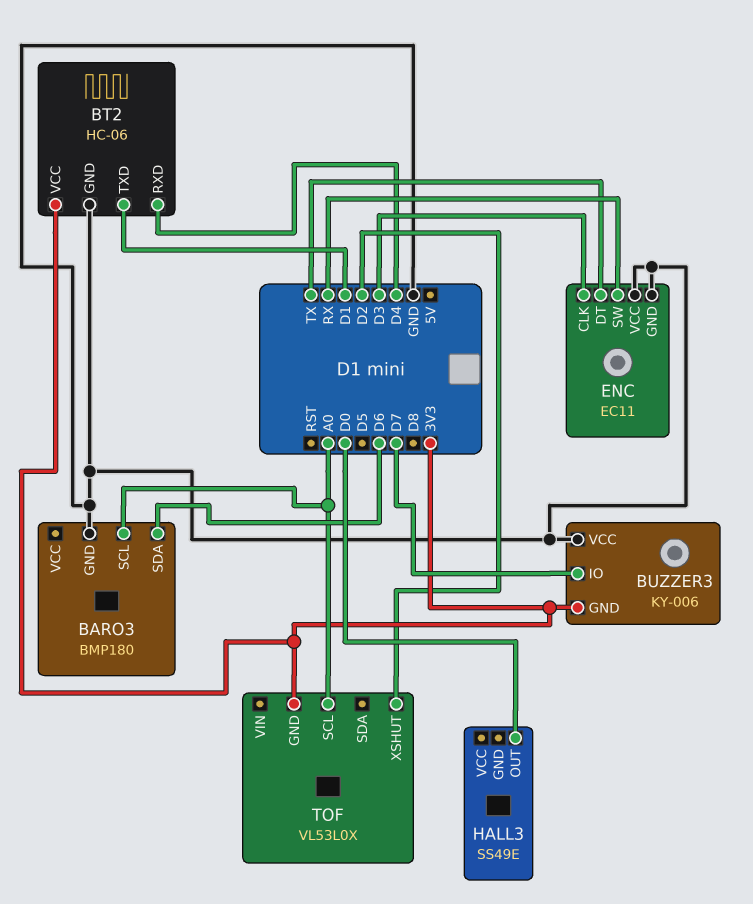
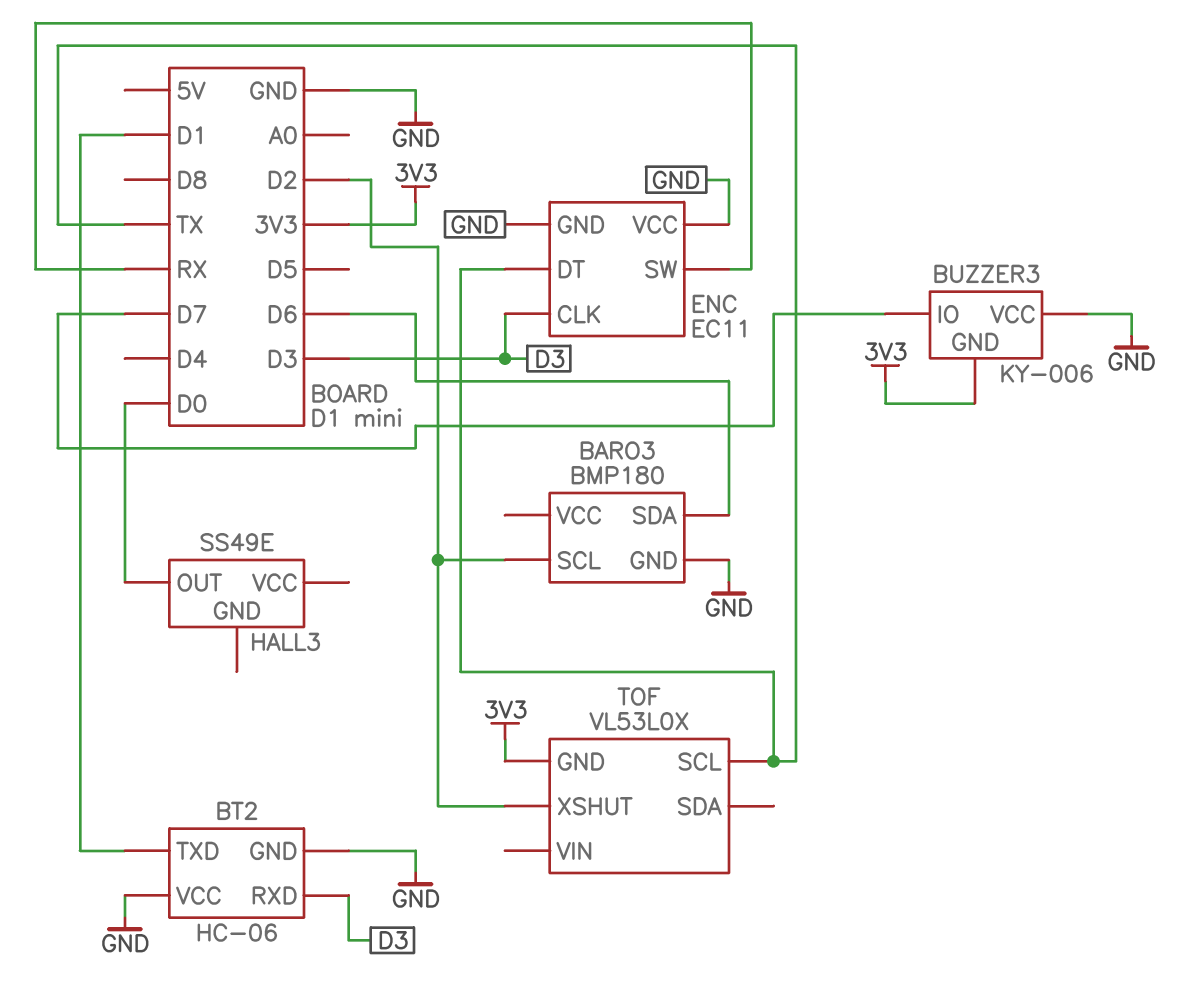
BARO3 pin SCL: A0 -> D2
BT2 pin RXD: D4 -> D3
BT2 pin VCC: 3V3 -> GND
TOF pin SCL: A0 -> TX

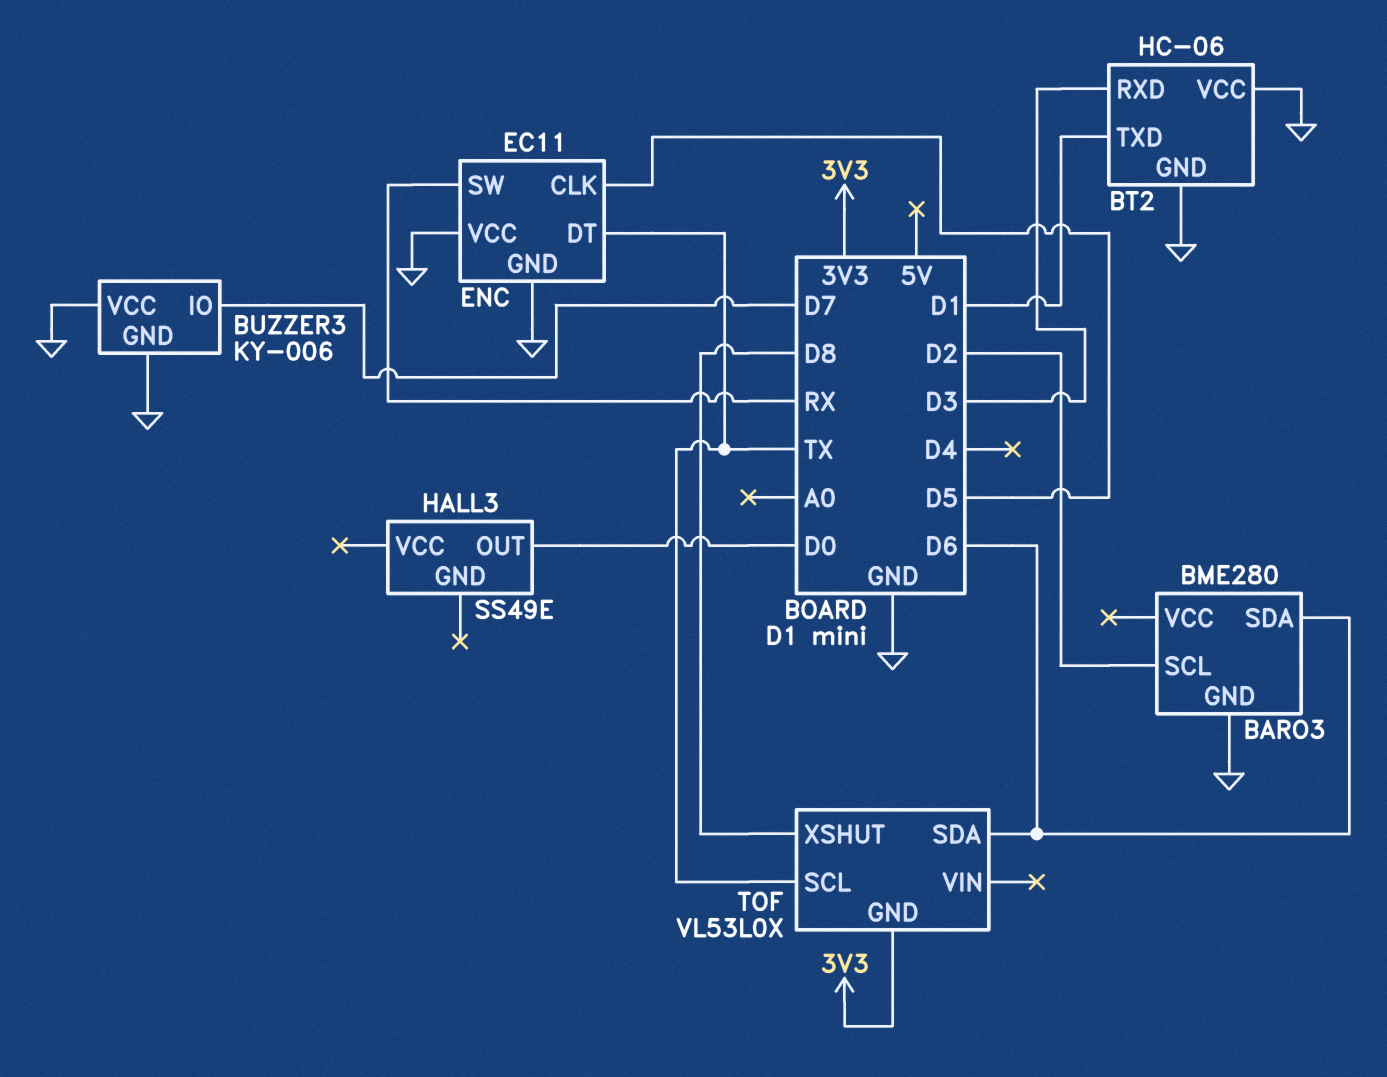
BARO3: BMP180 -> BME280
BUZZER3 pin GND: 3V3 -> GND
ENC pin CLK: D3 -> D5
TOF pin SDA: none -> D6
TOF pin XSHUT: D2 -> D8

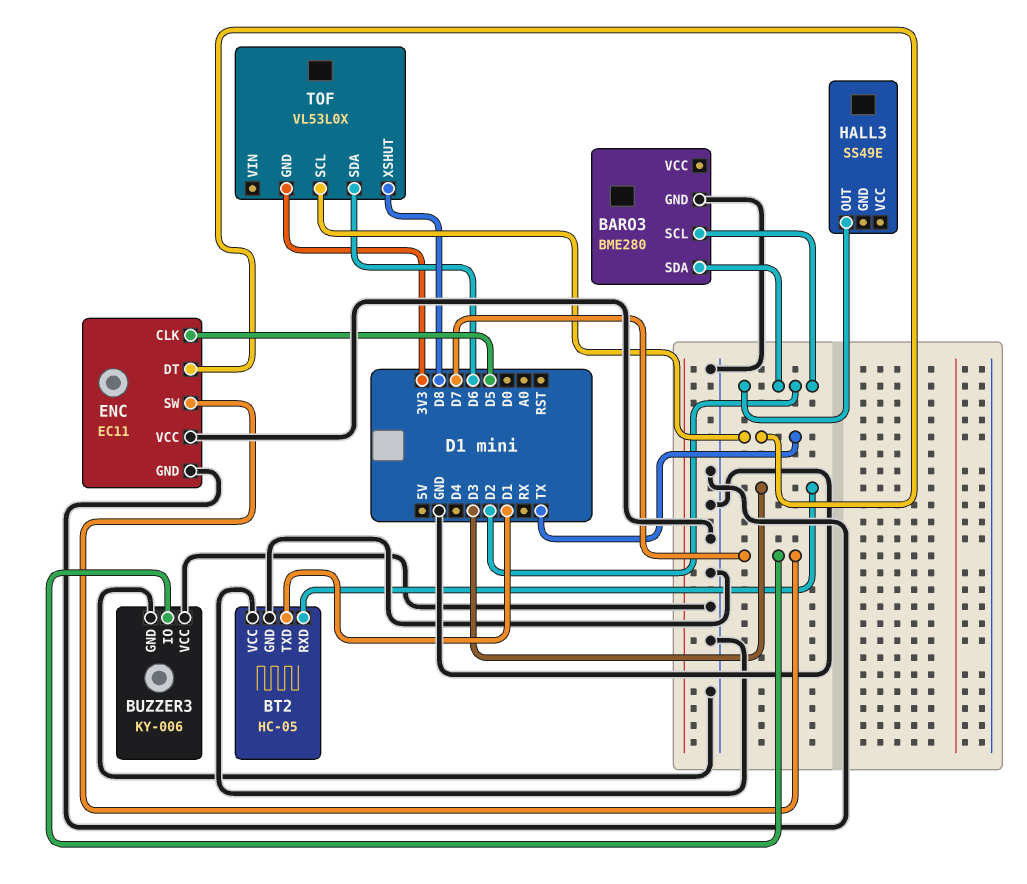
BARO3 pin SDA: D6 -> D2
BT2: HC-06 -> HC-05
ENC pin SW: RX -> D7
HALL3 pin OUT: D0 -> D2

